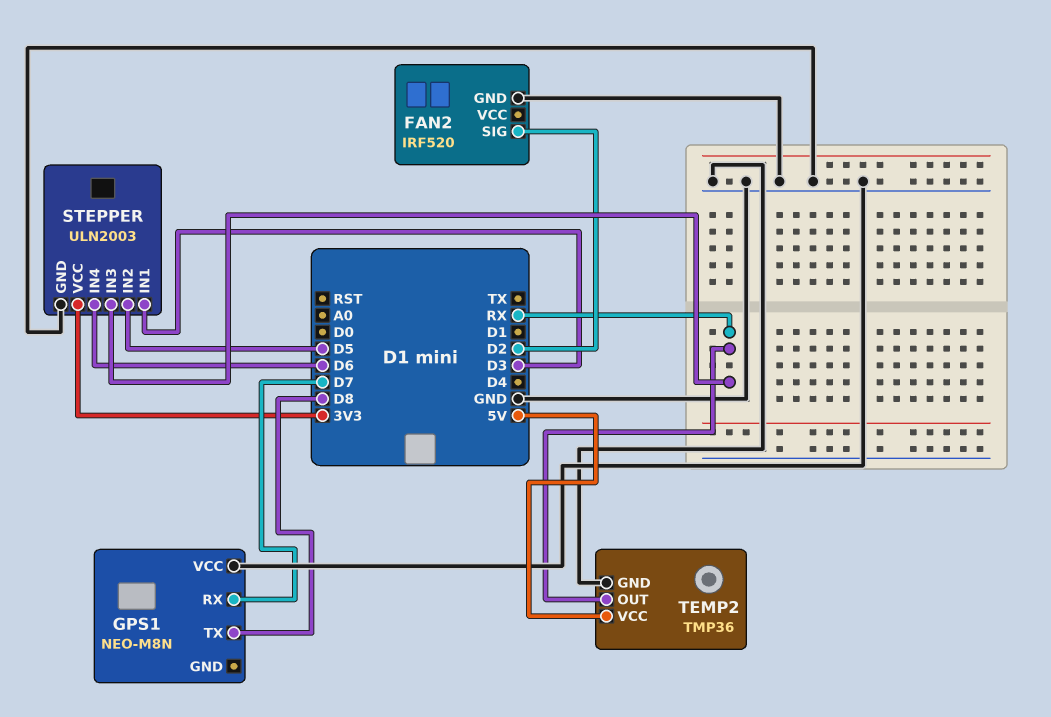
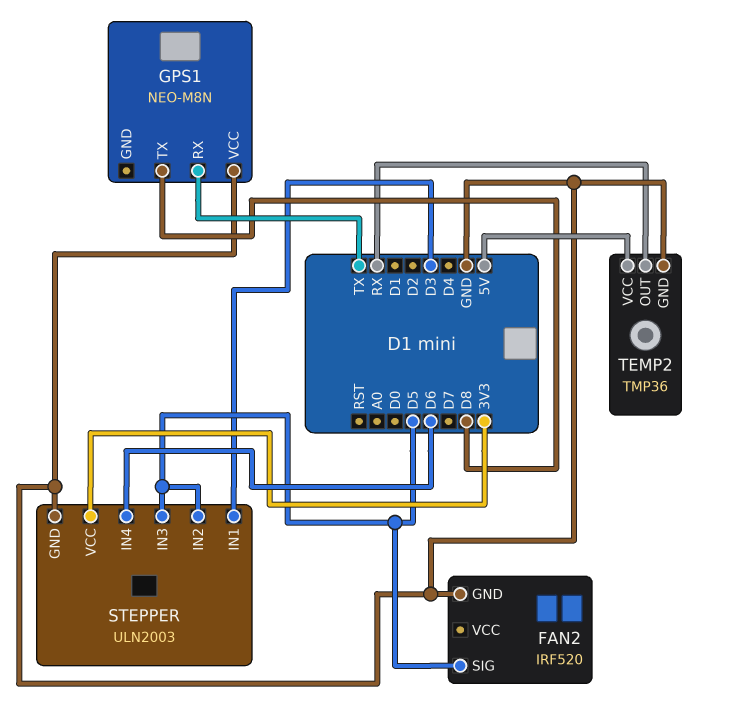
FAN2 pin SIG: D2 -> D5
GPS1 pin RX: D7 -> TX
STEPPER pin IN3: RX -> D5

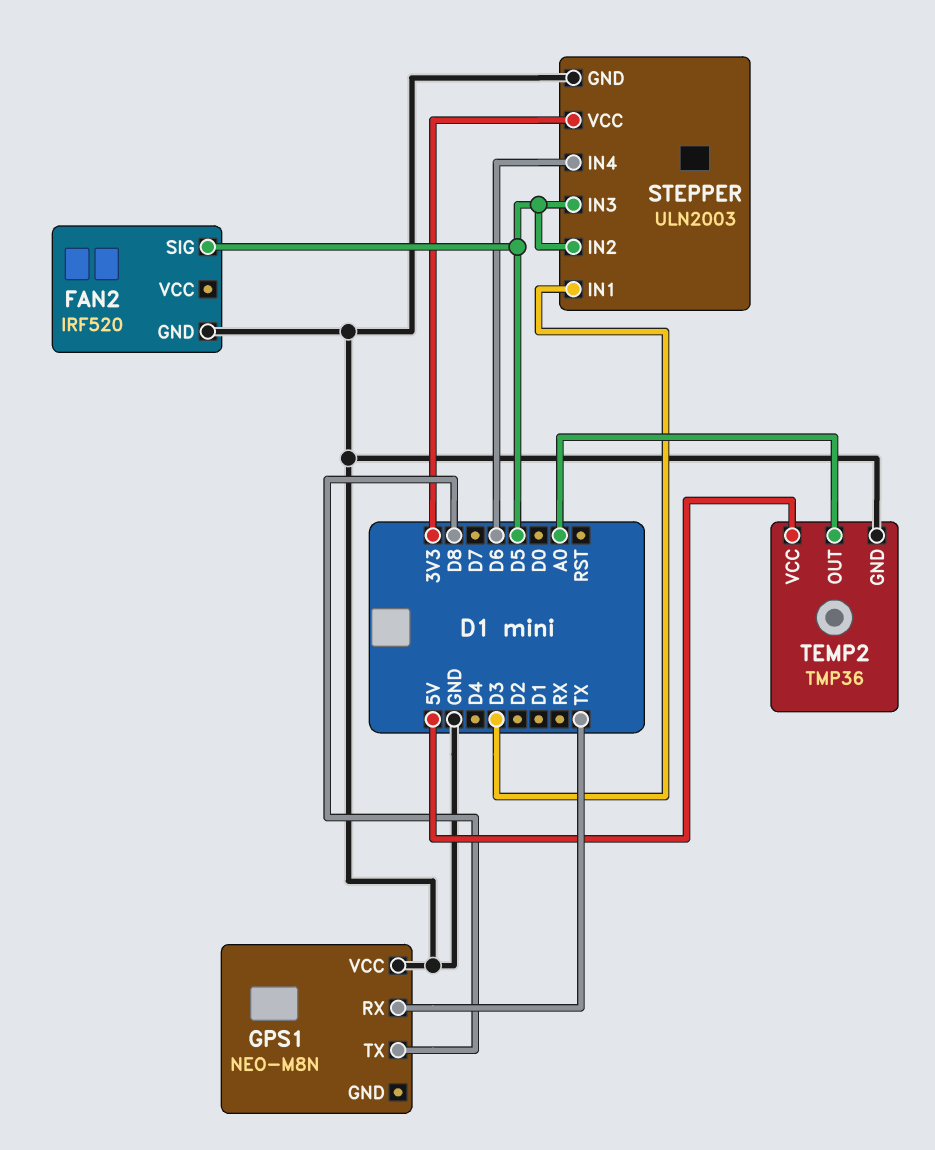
TEMP2 pin OUT: RX -> A0

